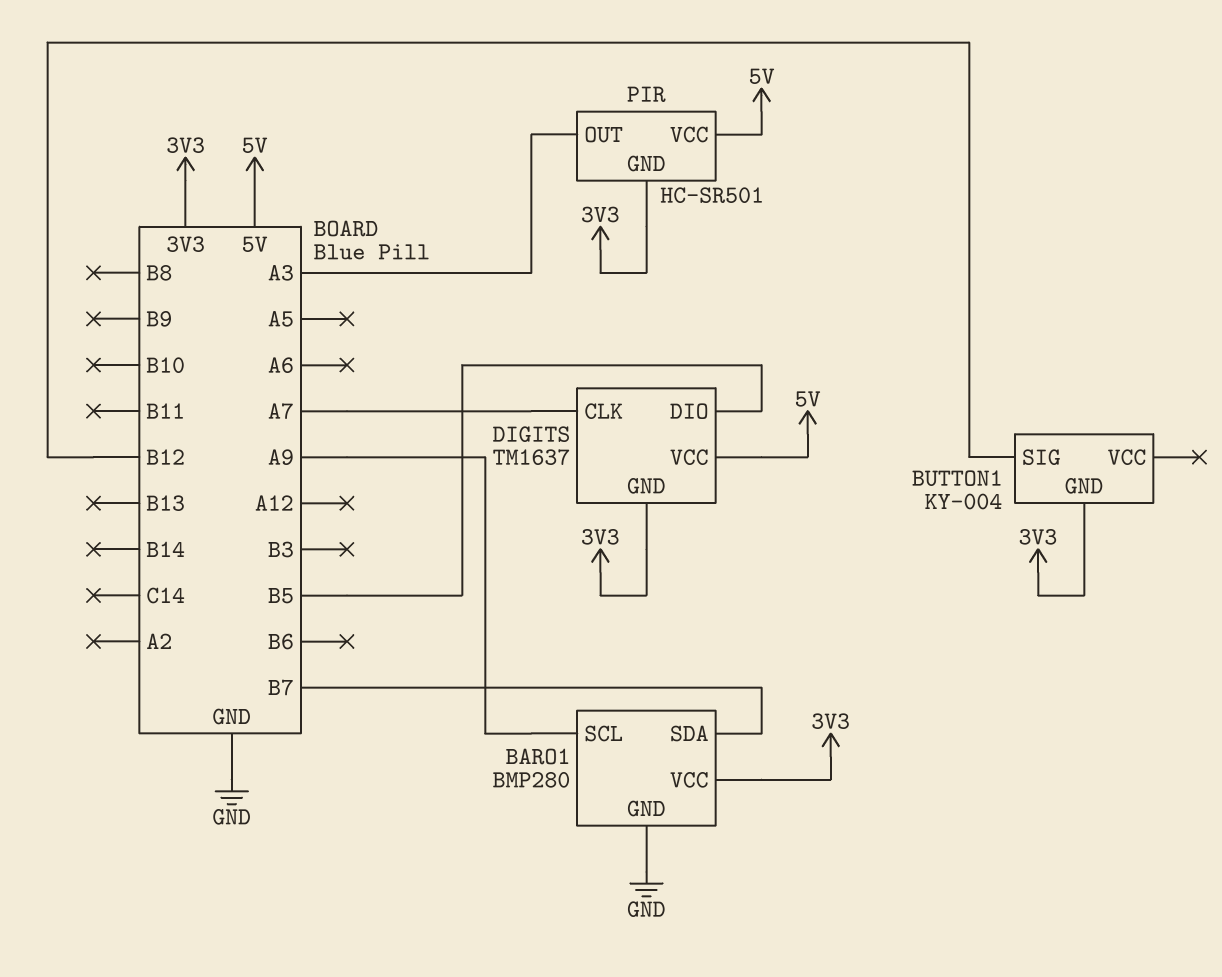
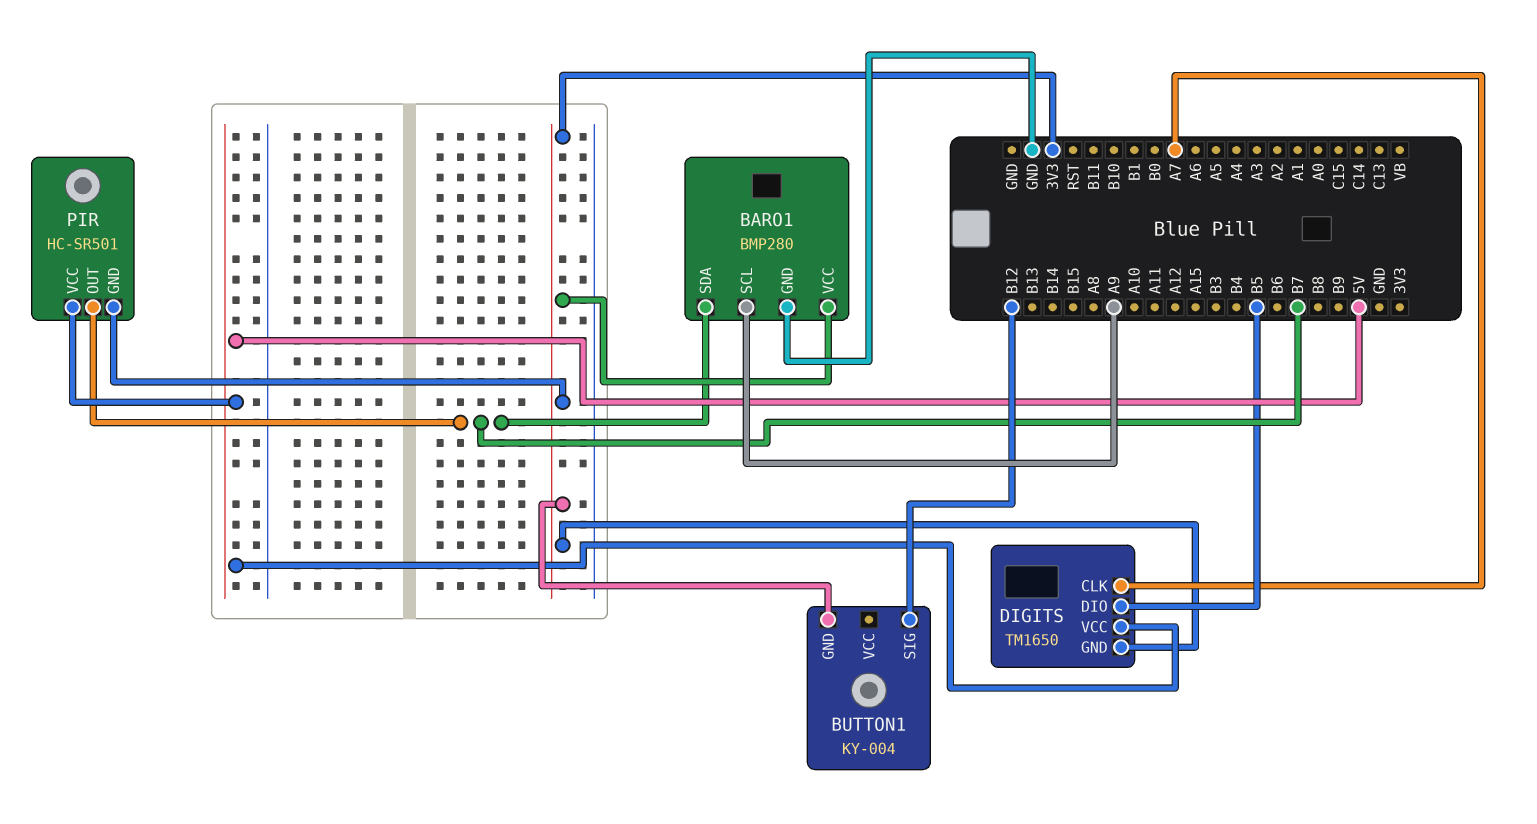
DIGITS: TM1637 -> TM1650
PIR pin OUT: A3 -> B7

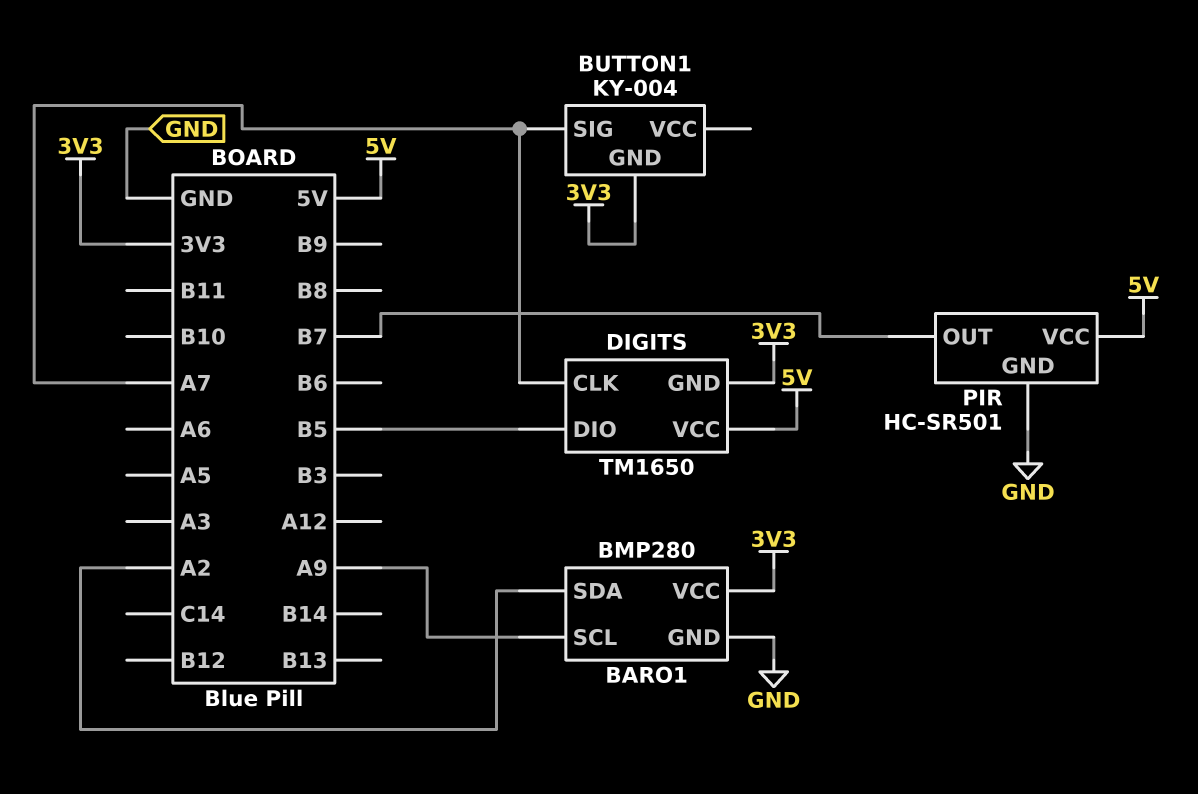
BARO1 pin SDA: B7 -> A2
BUTTON1 pin SIG: B12 -> A7
PIR pin GND: 3V3 -> GND

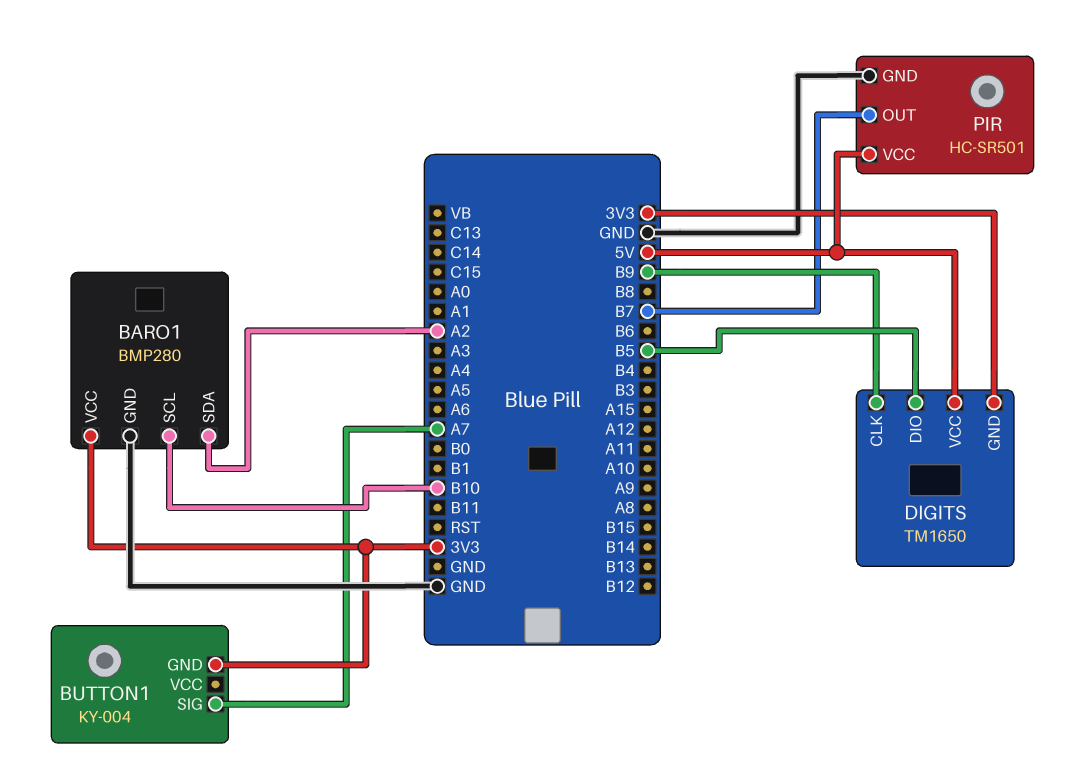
BARO1 pin SCL: A9 -> B10
DIGITS pin CLK: A7 -> B9

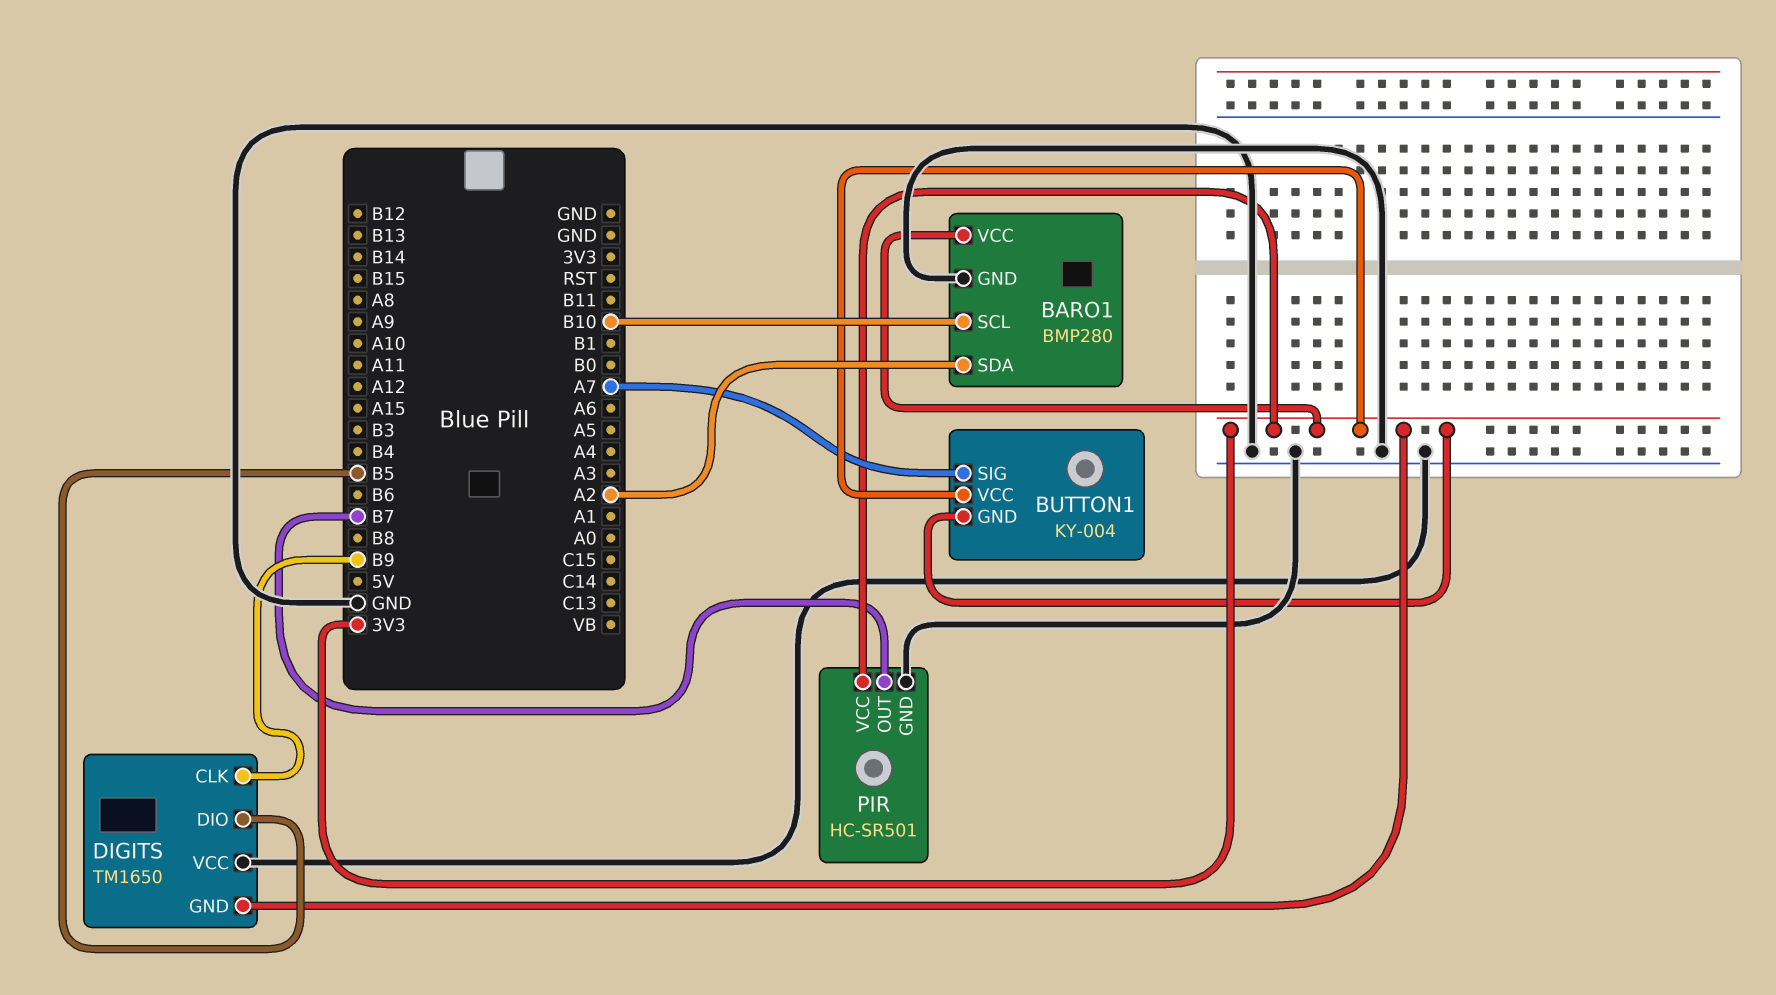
BUTTON1 pin VCC: none -> 3V3
DIGITS pin VCC: 5V -> GND
PIR pin VCC: 5V -> 3V3

